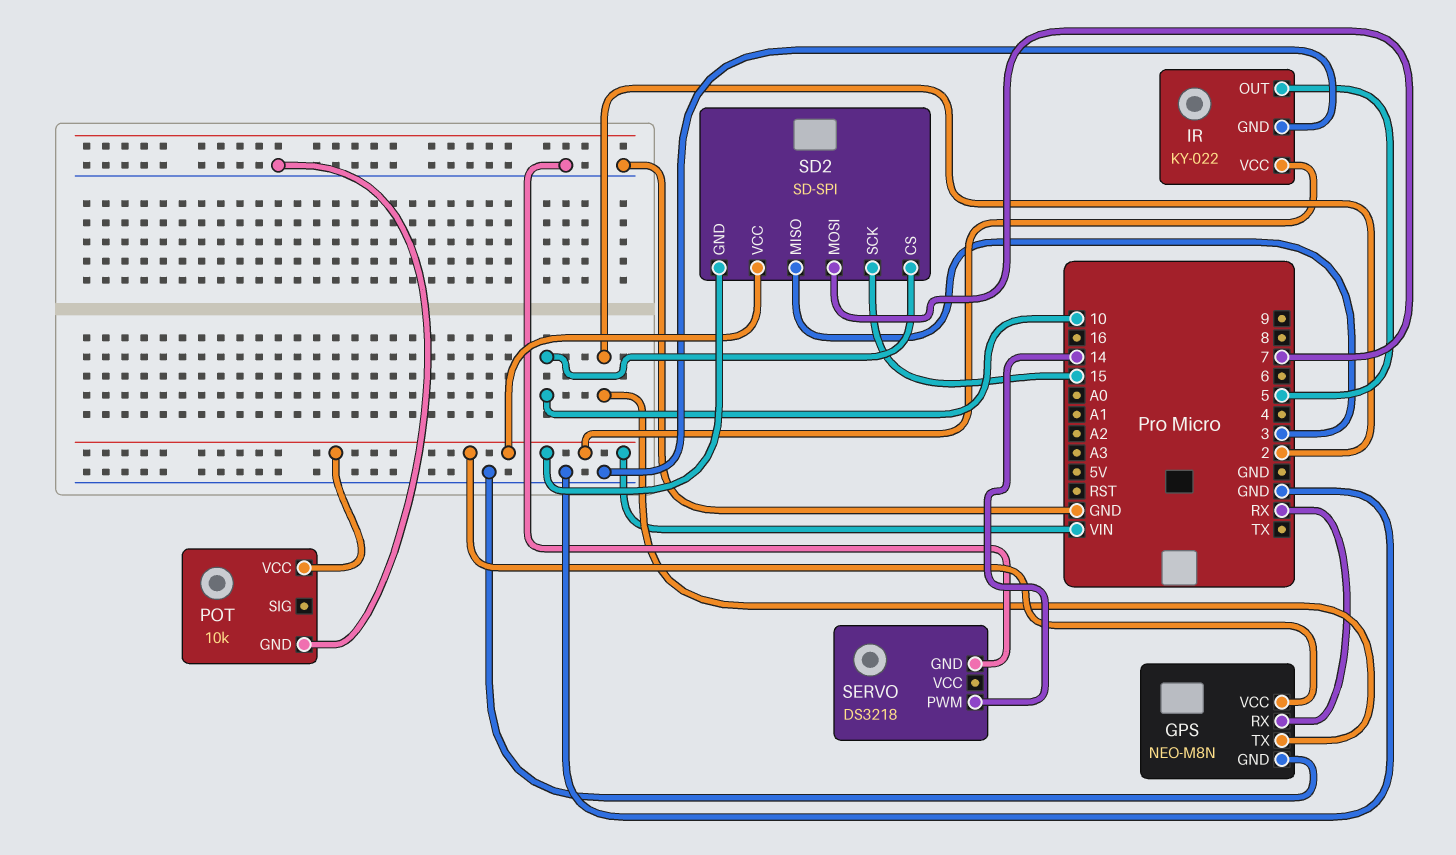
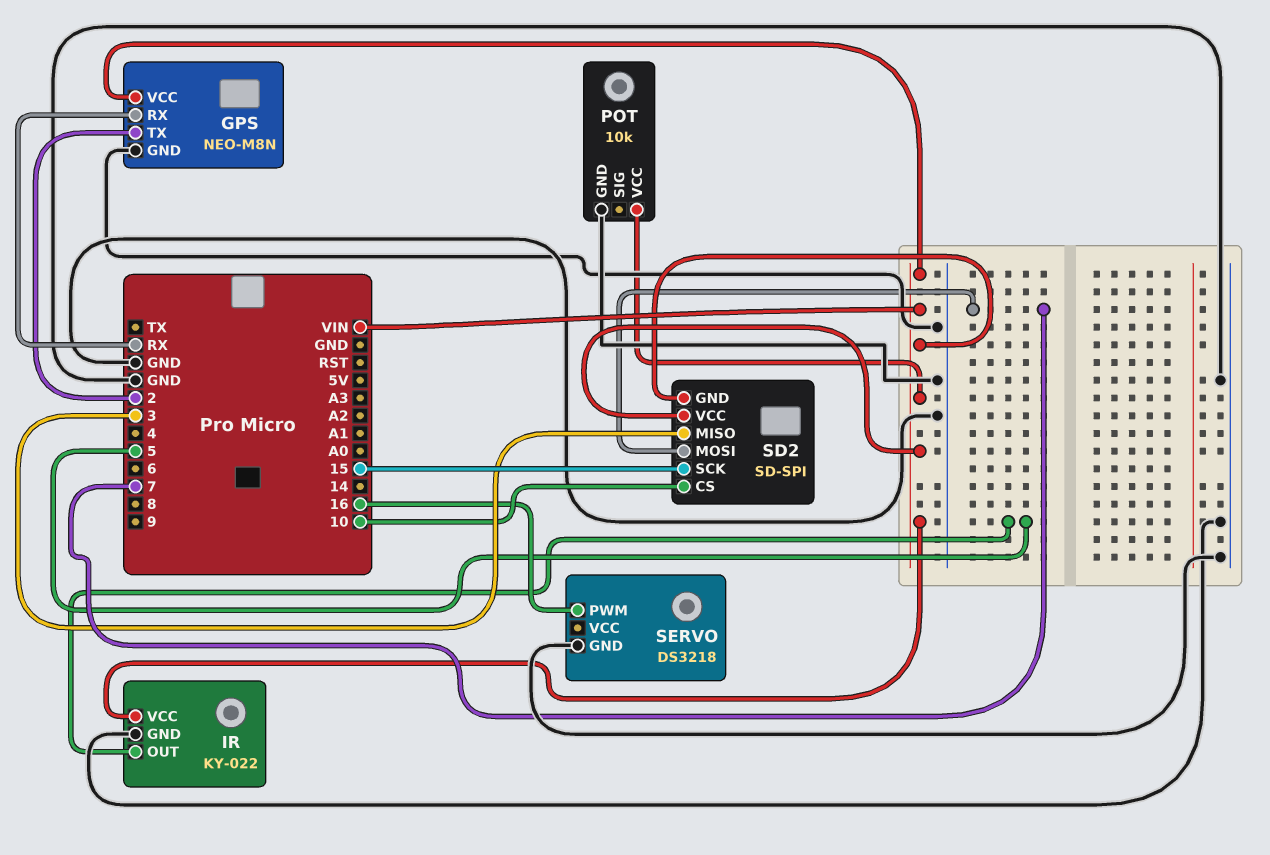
SERVO pin PWM: 14 -> 16

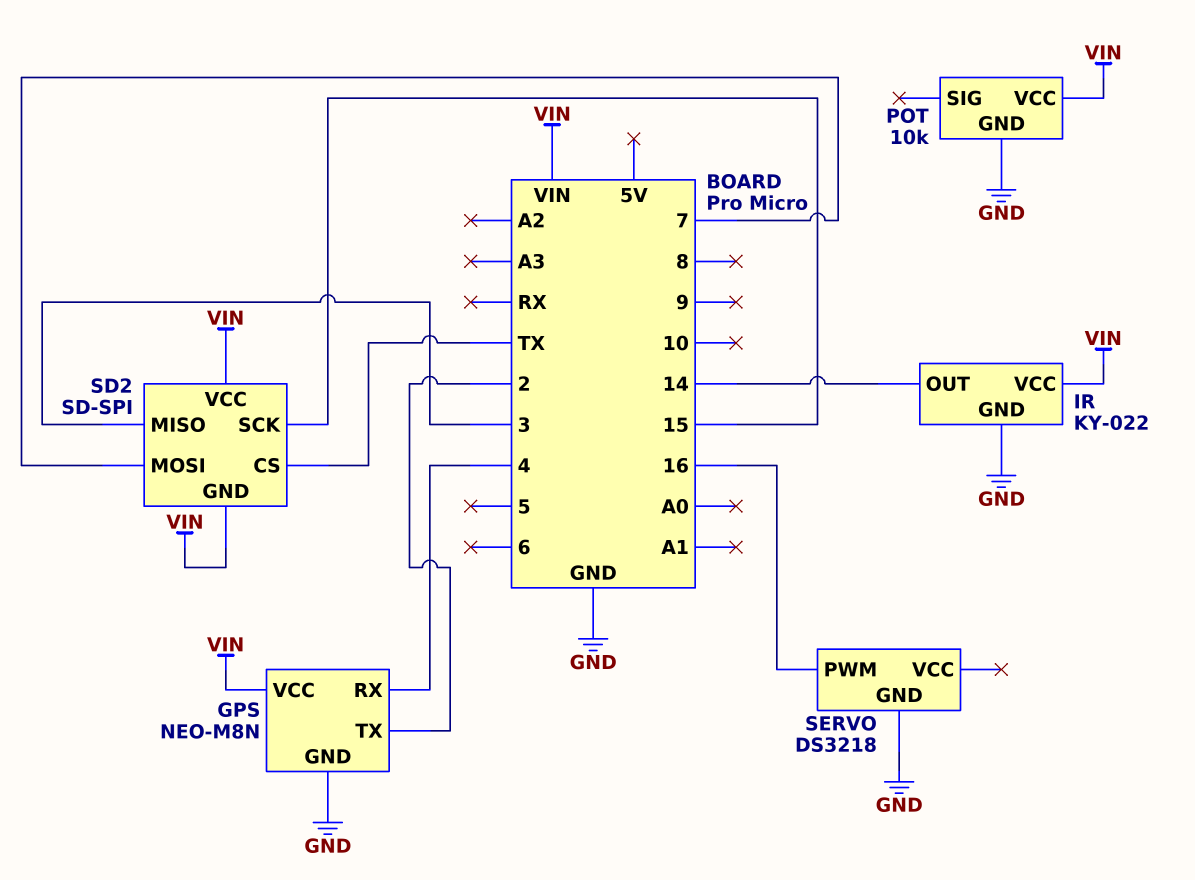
GPS pin RX: RX -> 4
IR pin OUT: 5 -> 14
SD2 pin CS: 10 -> TX

